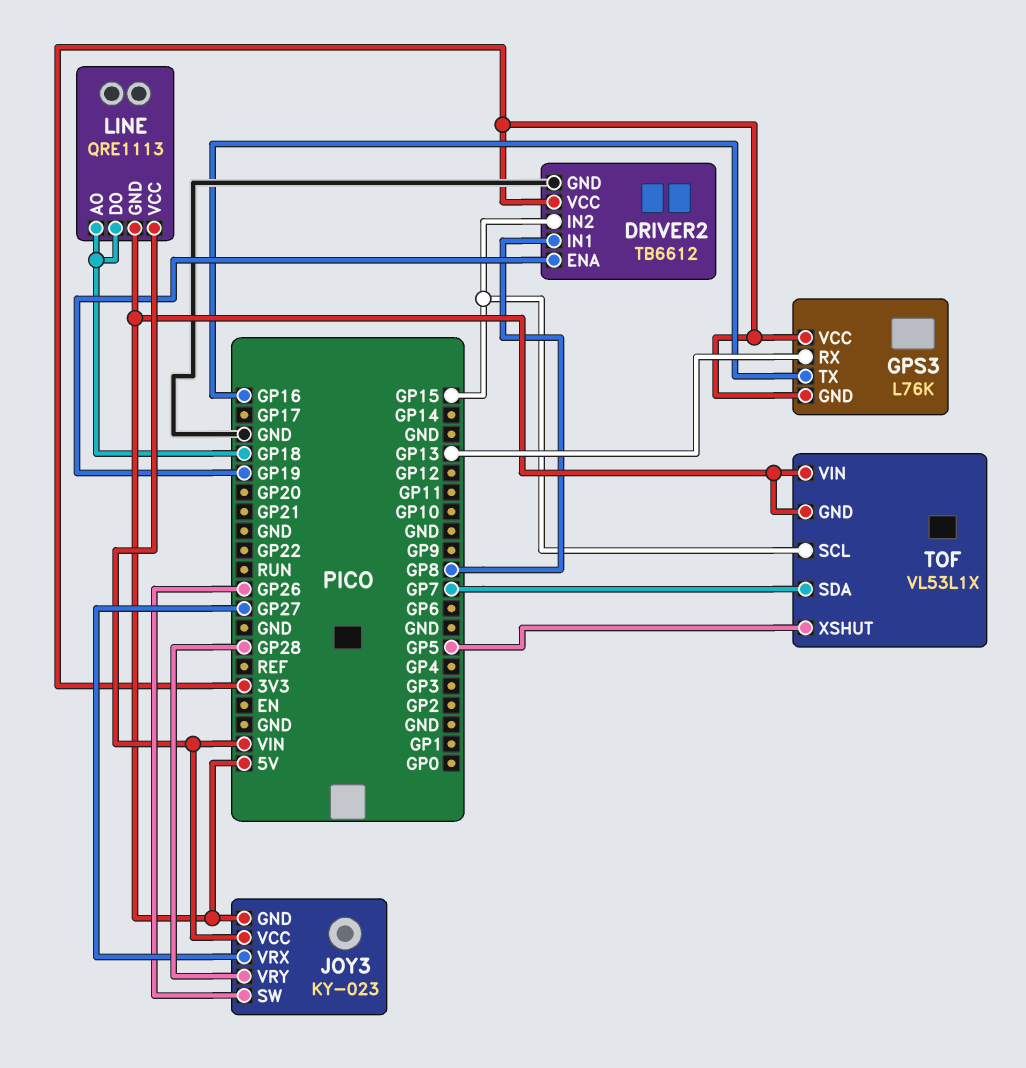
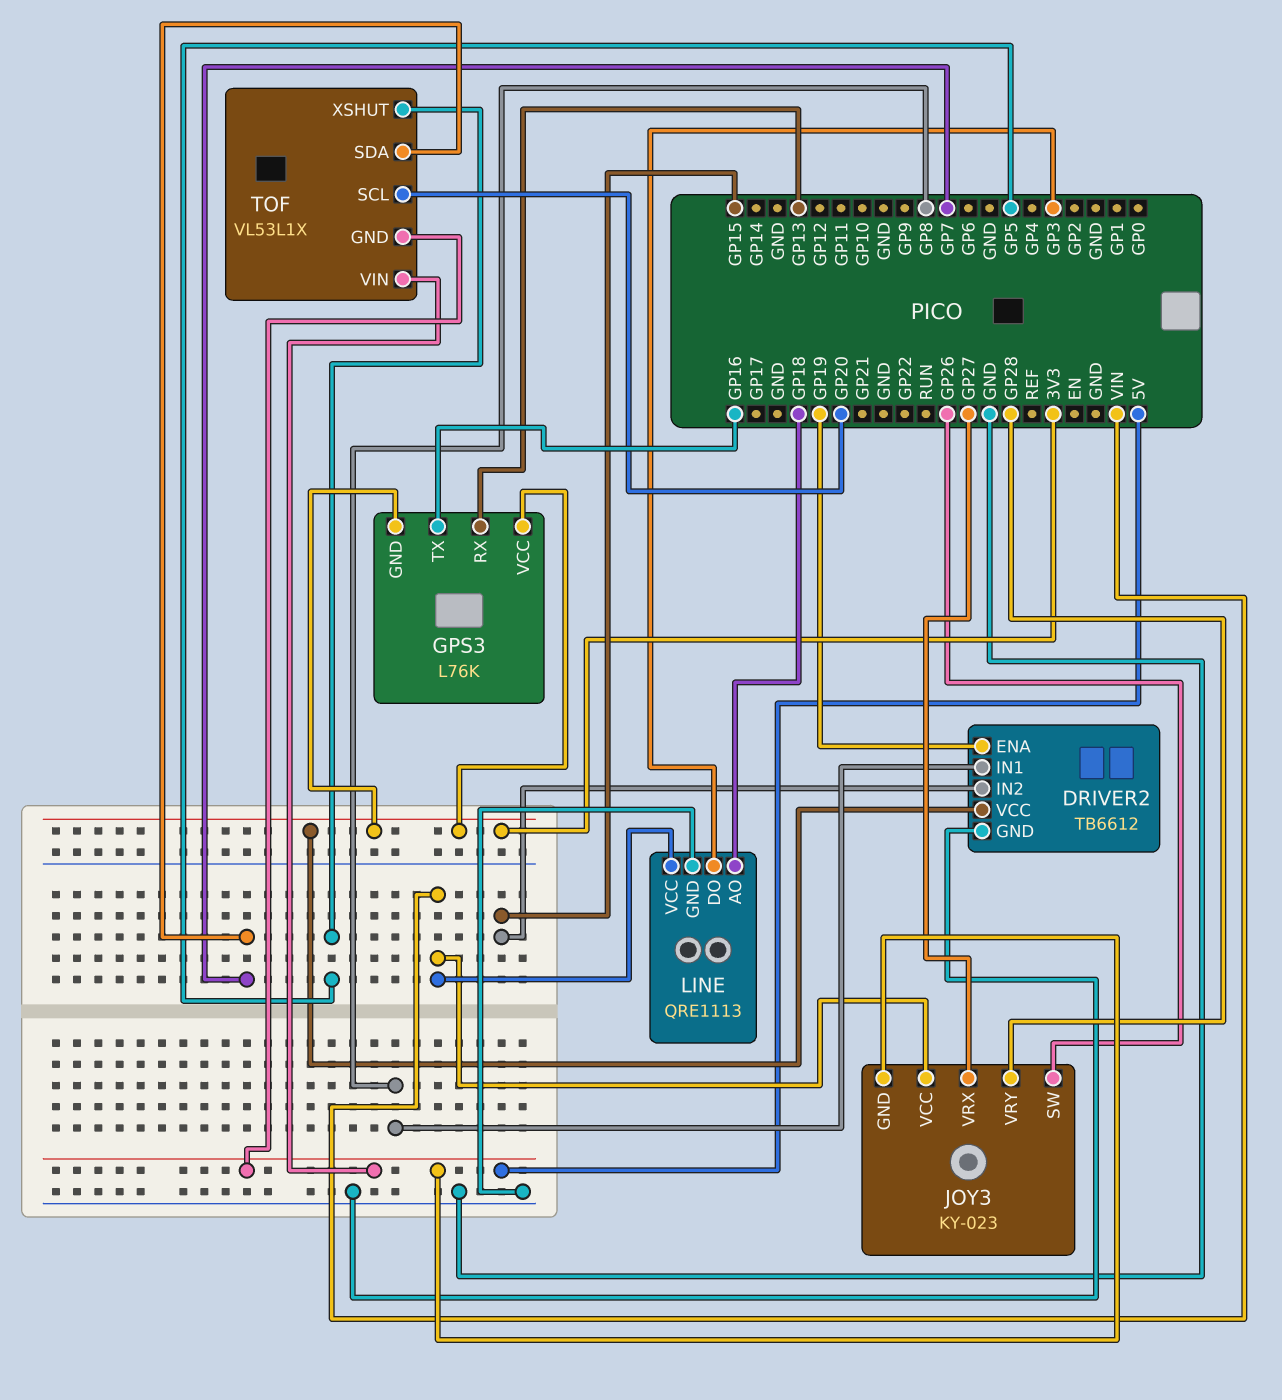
LINE pin DO: GP18 -> GP3
LINE pin GND: 5V -> GND
TOF pin SCL: GP15 -> GP20

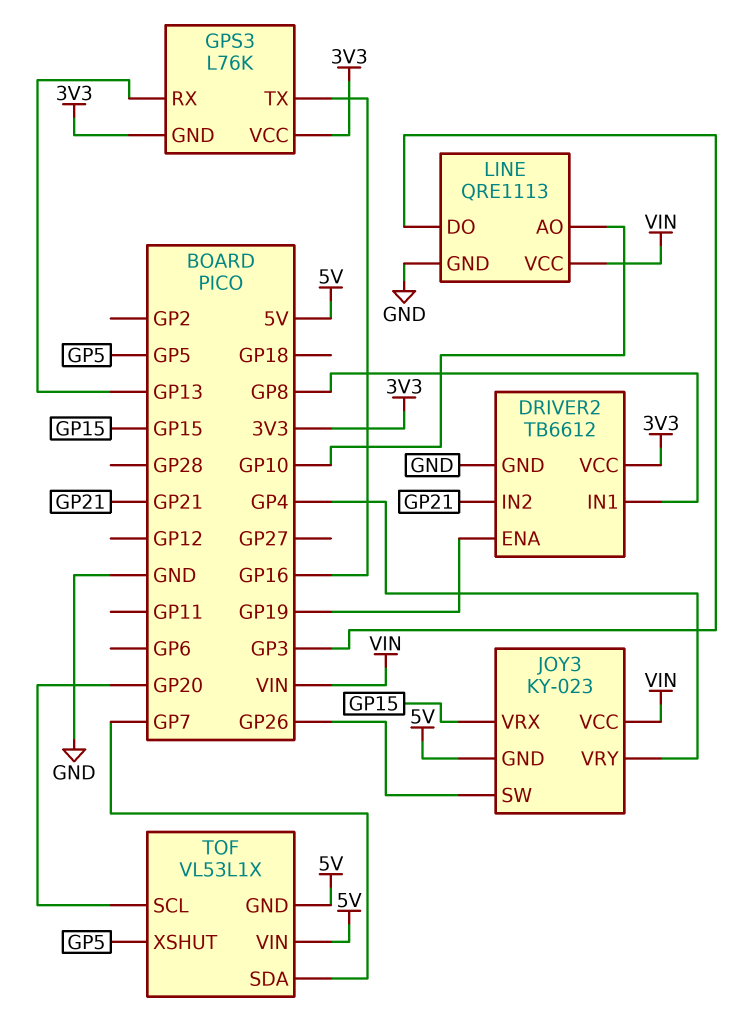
DRIVER2 pin IN2: GP15 -> GP21
JOY3 pin VRX: GP27 -> GP15
JOY3 pin VRY: GP28 -> GP4
LINE pin AO: GP18 -> GP10

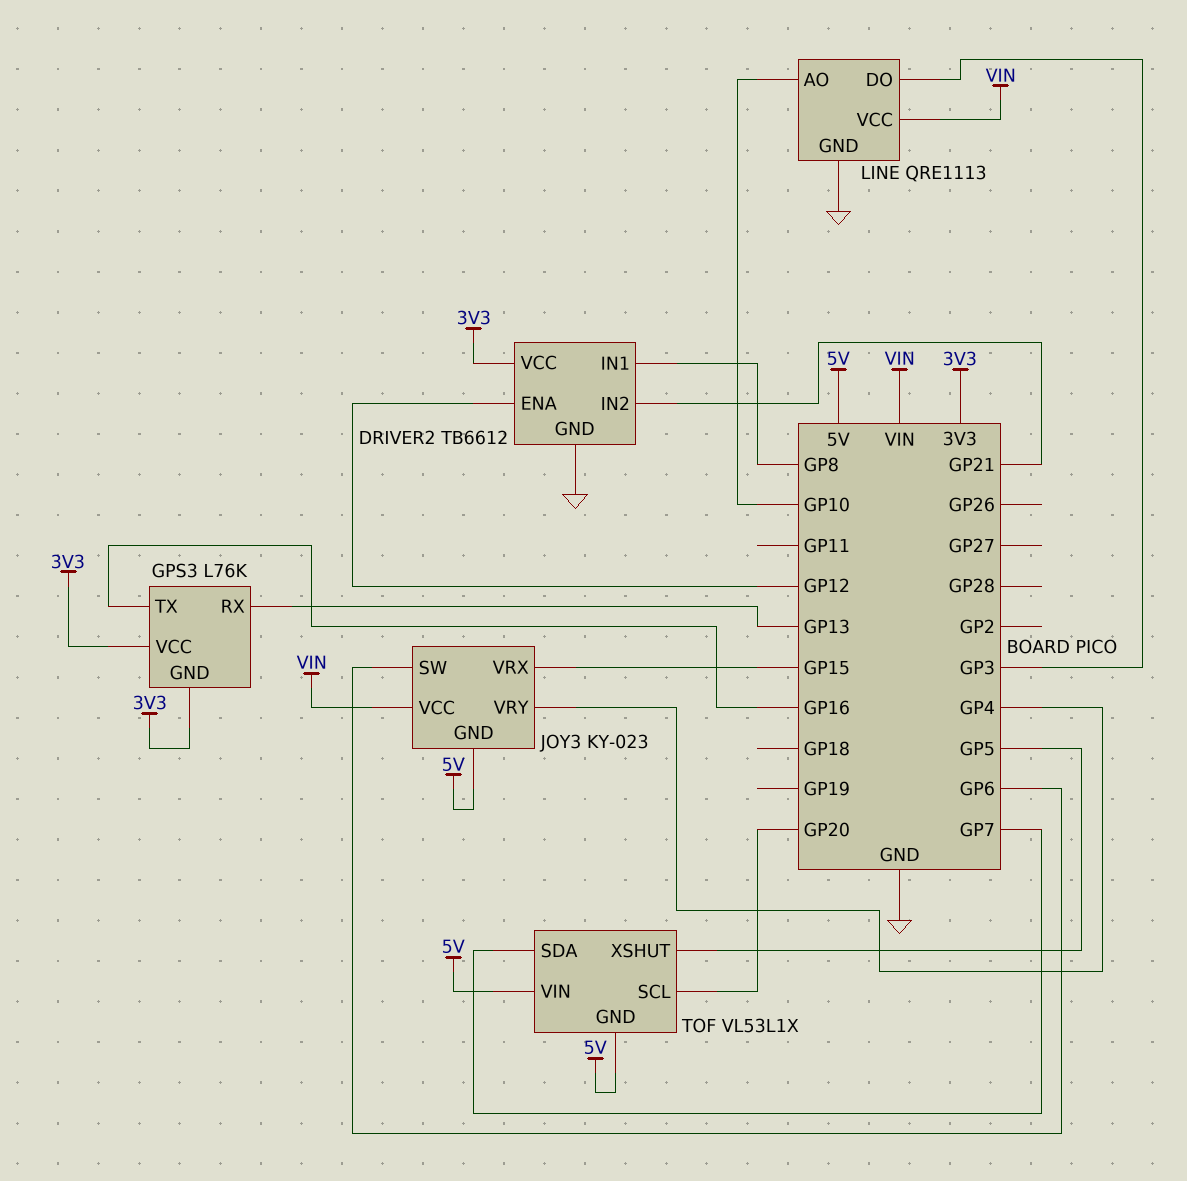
DRIVER2 pin ENA: GP19 -> GP12
JOY3 pin SW: GP26 -> GP6

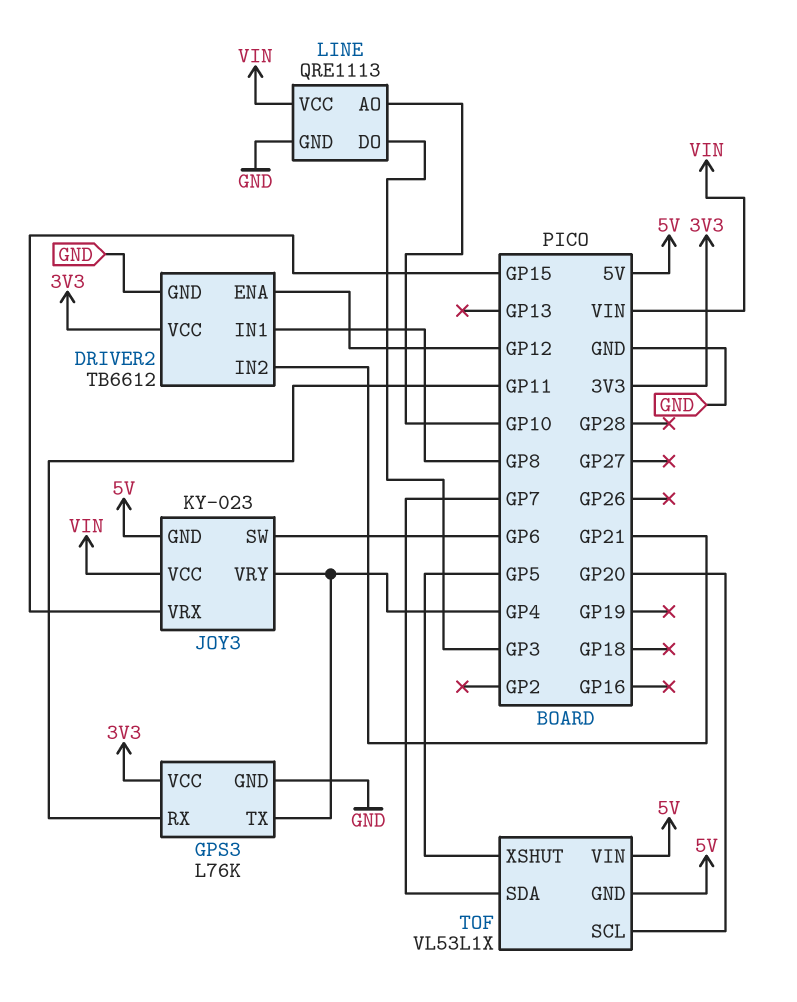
GPS3 pin GND: 3V3 -> GND
GPS3 pin RX: GP13 -> GP11
GPS3 pin TX: GP16 -> GP4

